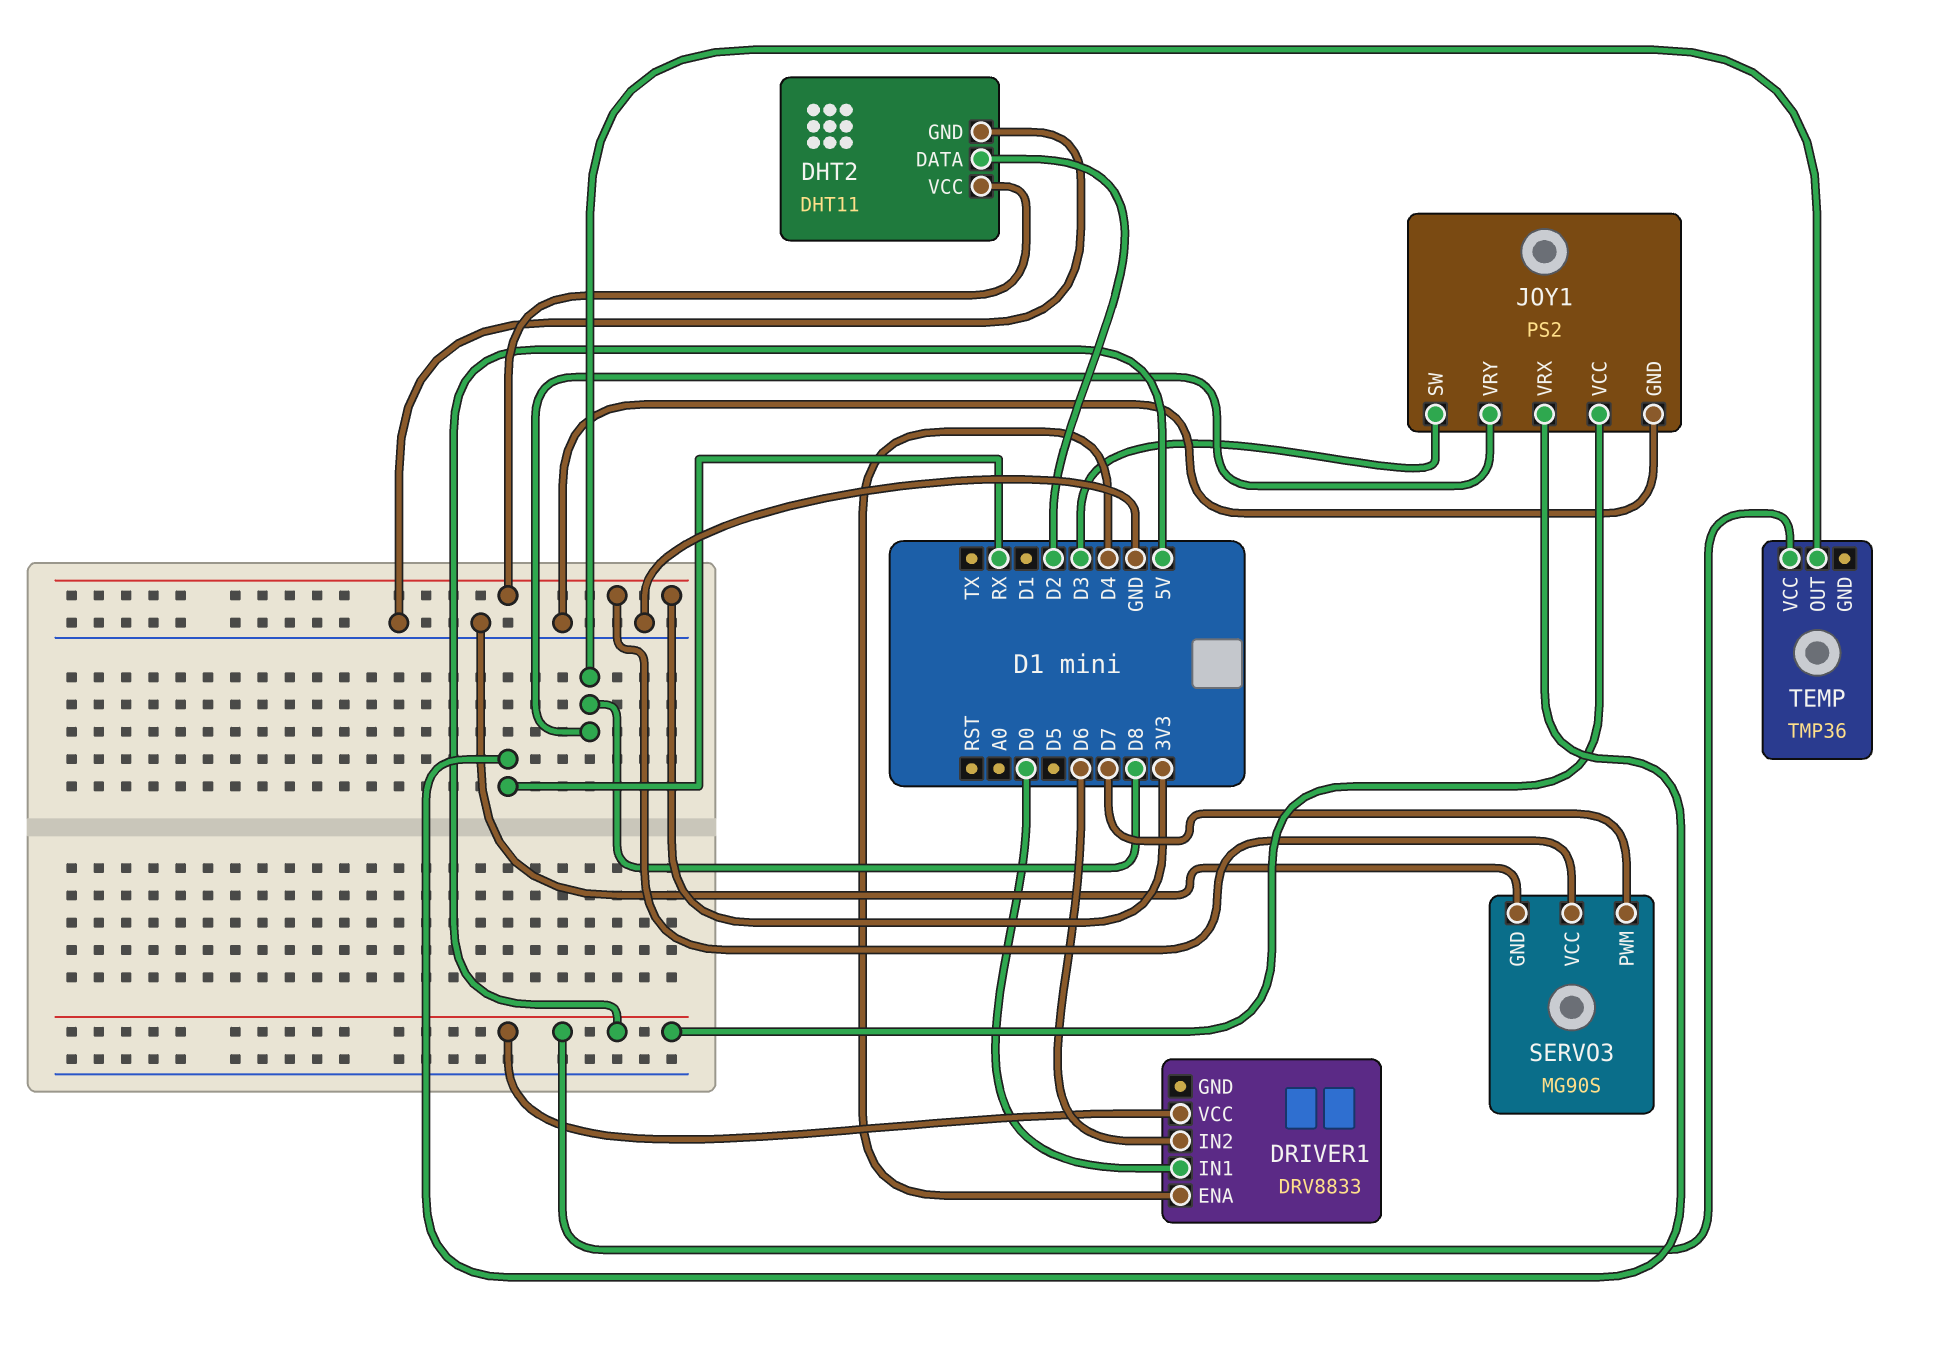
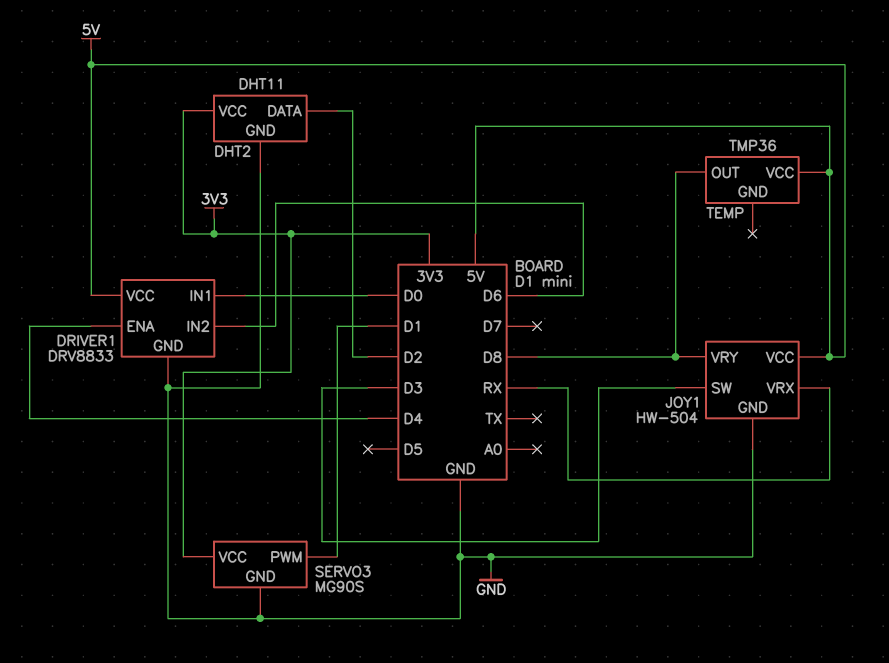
DRIVER1 pin GND: none -> GND
JOY1: PS2 -> HW-504
SERVO3 pin PWM: D7 -> D1

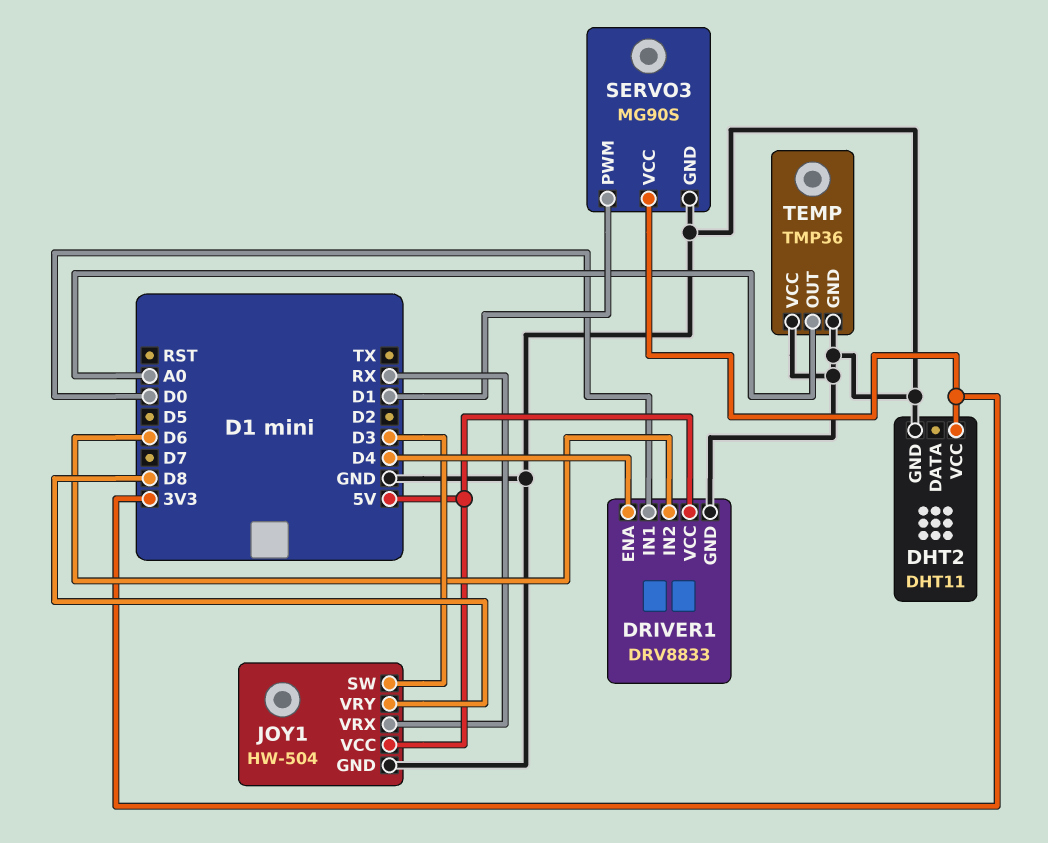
DHT2 pin DATA: D2 -> none
TEMP pin GND: none -> GND
TEMP pin OUT: D8 -> A0
TEMP pin VCC: 5V -> GND

